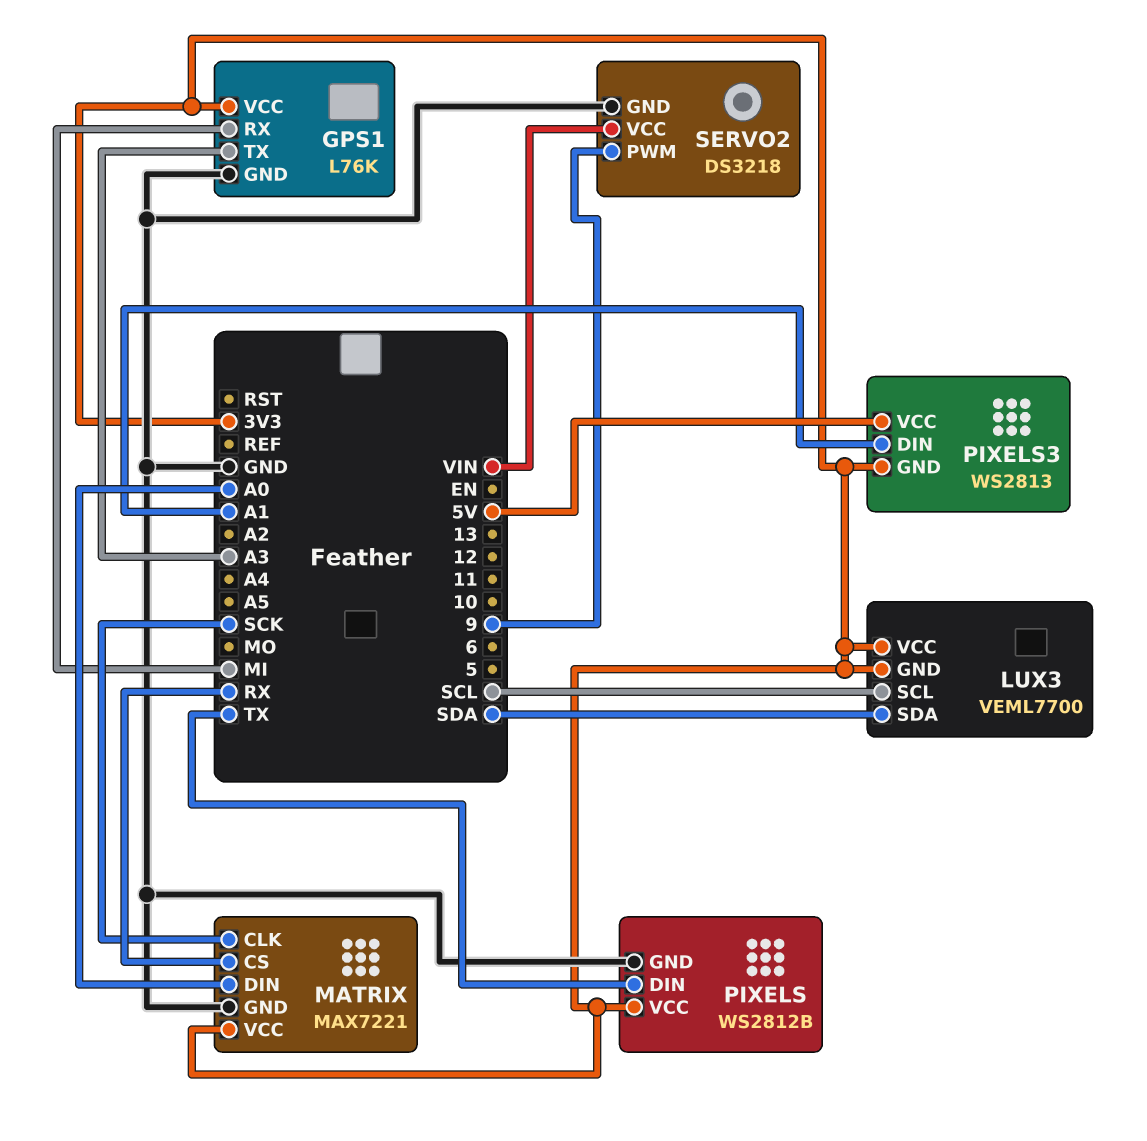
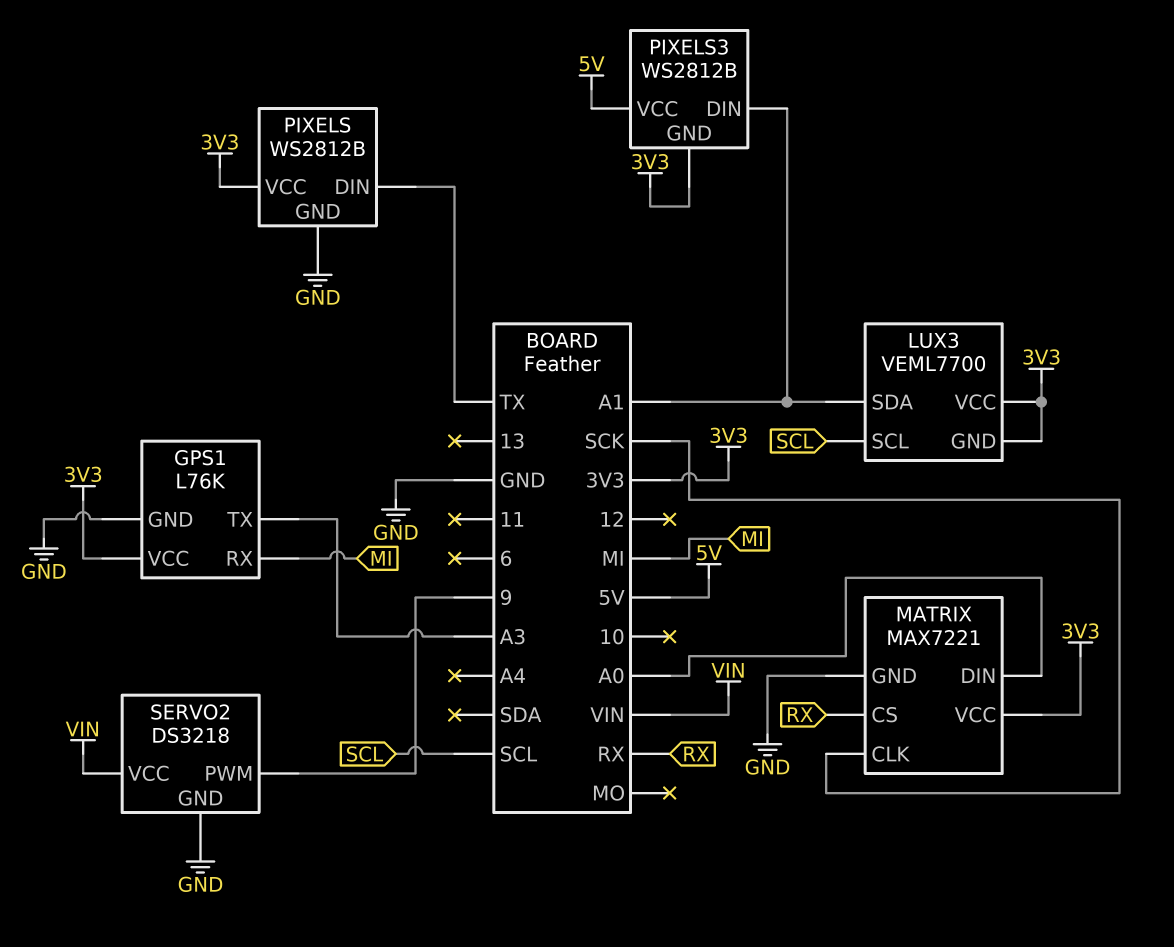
LUX3 pin SDA: SDA -> A1
PIXELS3: WS2813 -> WS2812B

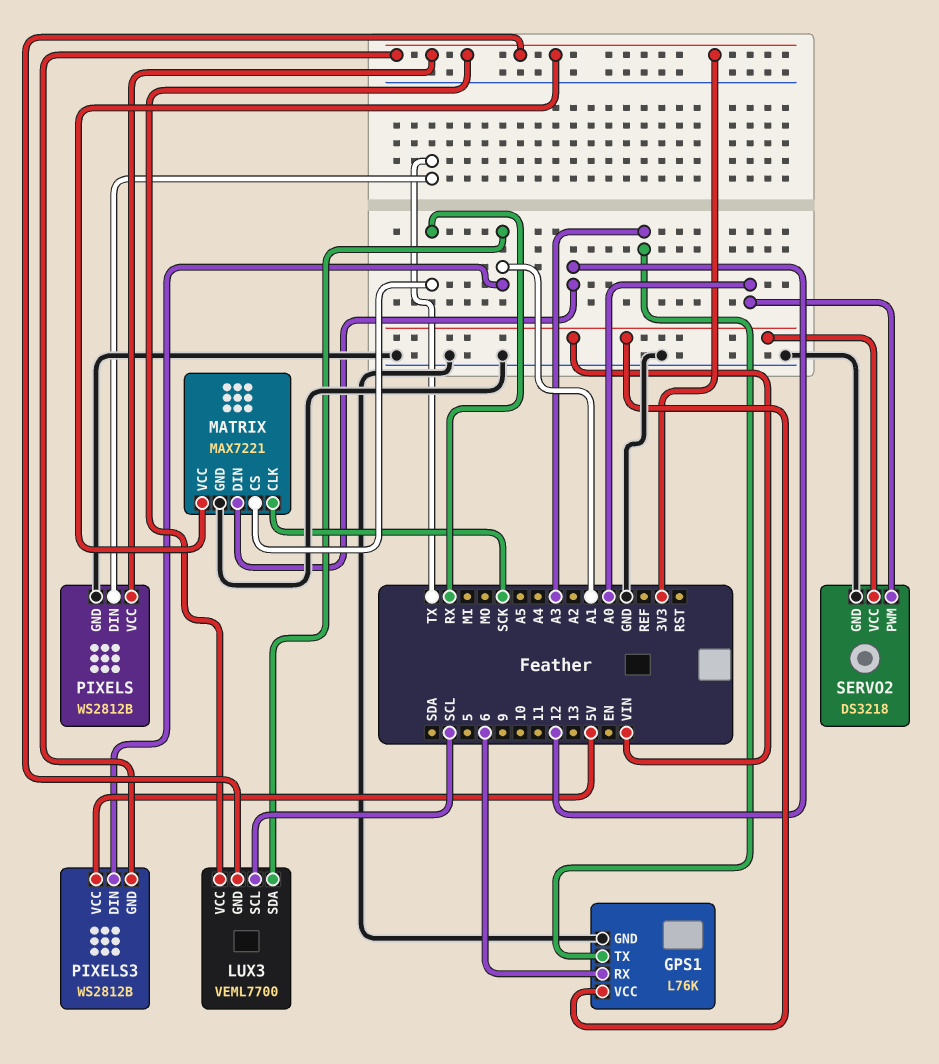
GPS1 pin RX: MI -> 6
GPS1 pin VCC: 3V3 -> VIN
MATRIX pin DIN: A0 -> 12
SERVO2 pin PWM: 9 -> A0

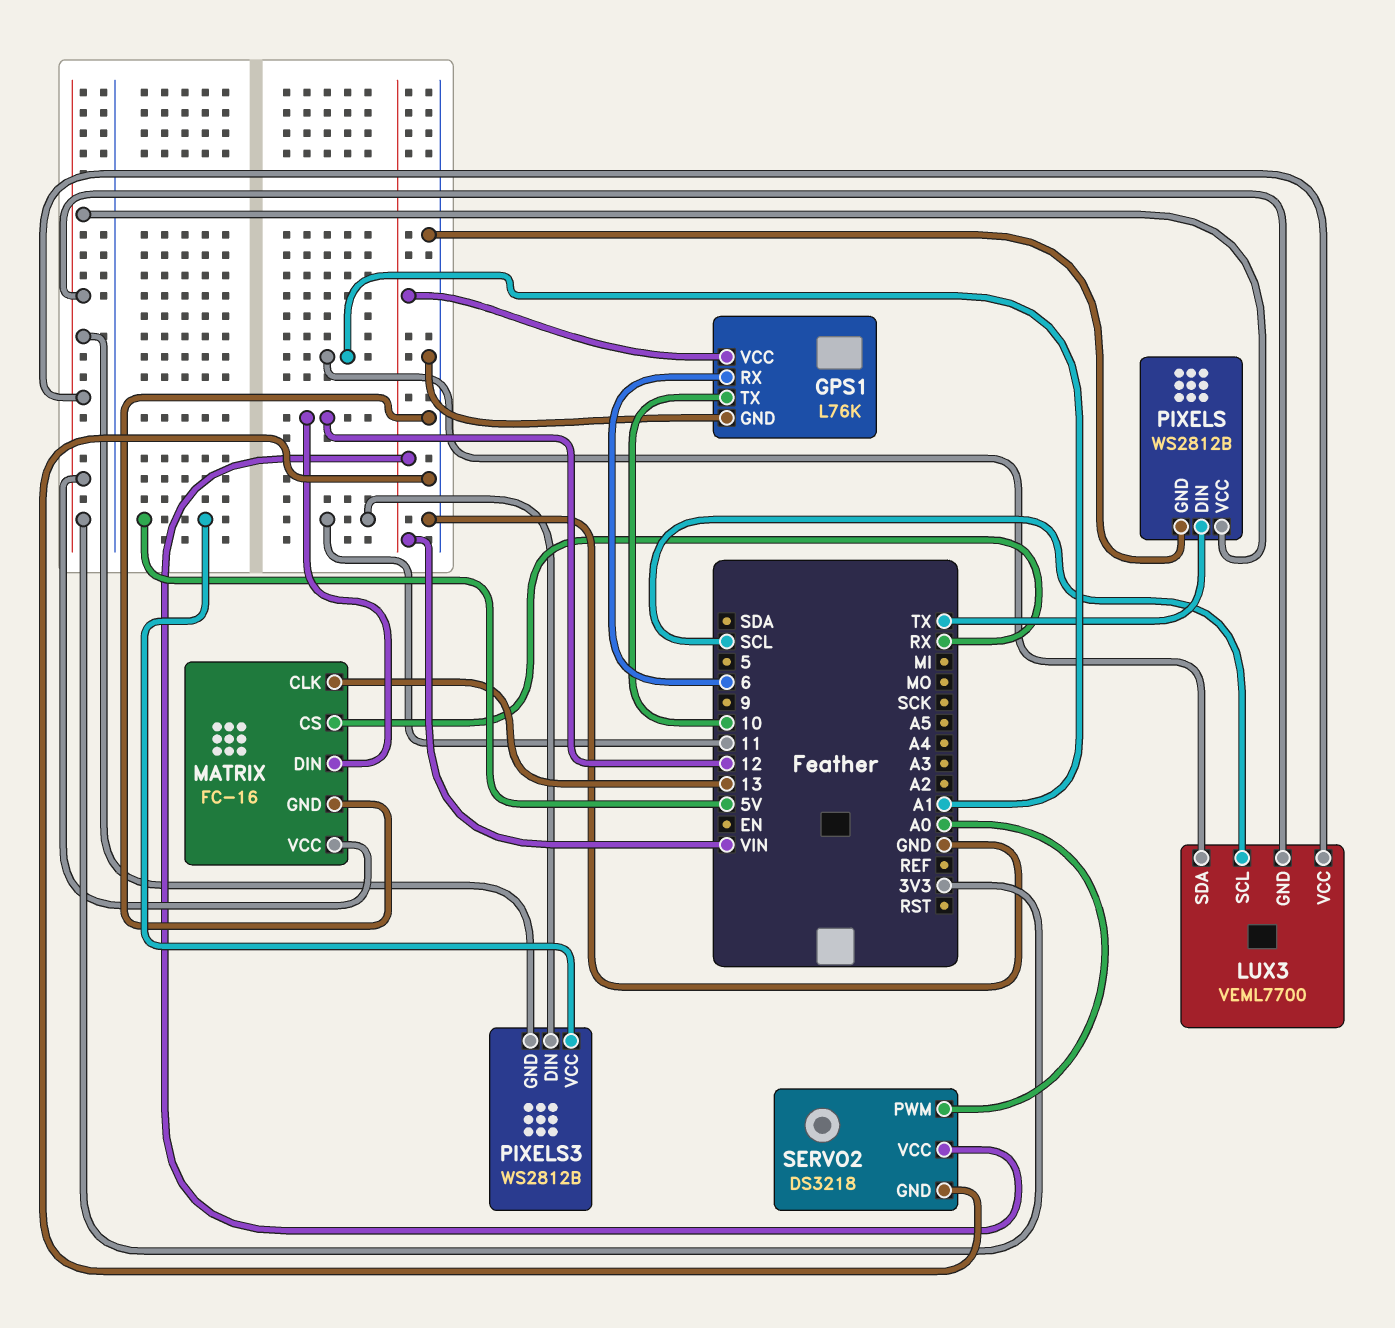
GPS1 pin TX: A3 -> 10
MATRIX: MAX7221 -> FC-16
MATRIX pin CLK: SCK -> 13
PIXELS3 pin DIN: A1 -> 11

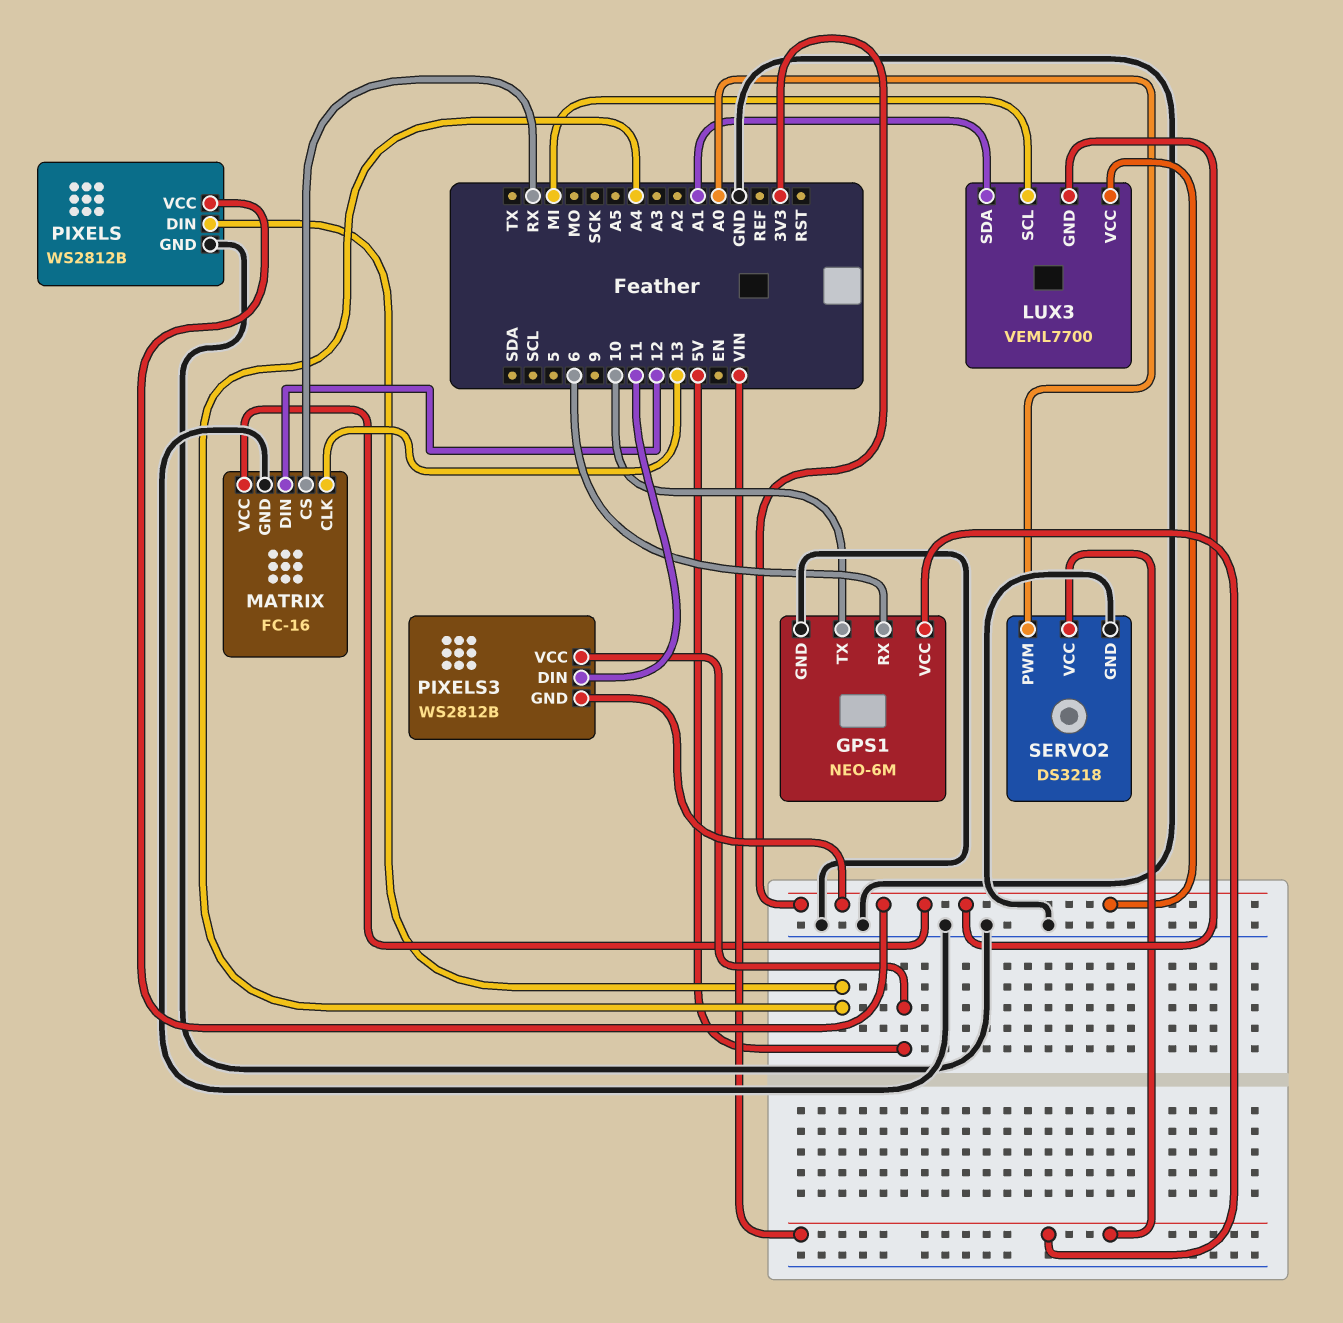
GPS1: L76K -> NEO-6M
LUX3 pin SCL: SCL -> MI
PIXELS pin DIN: TX -> A4

